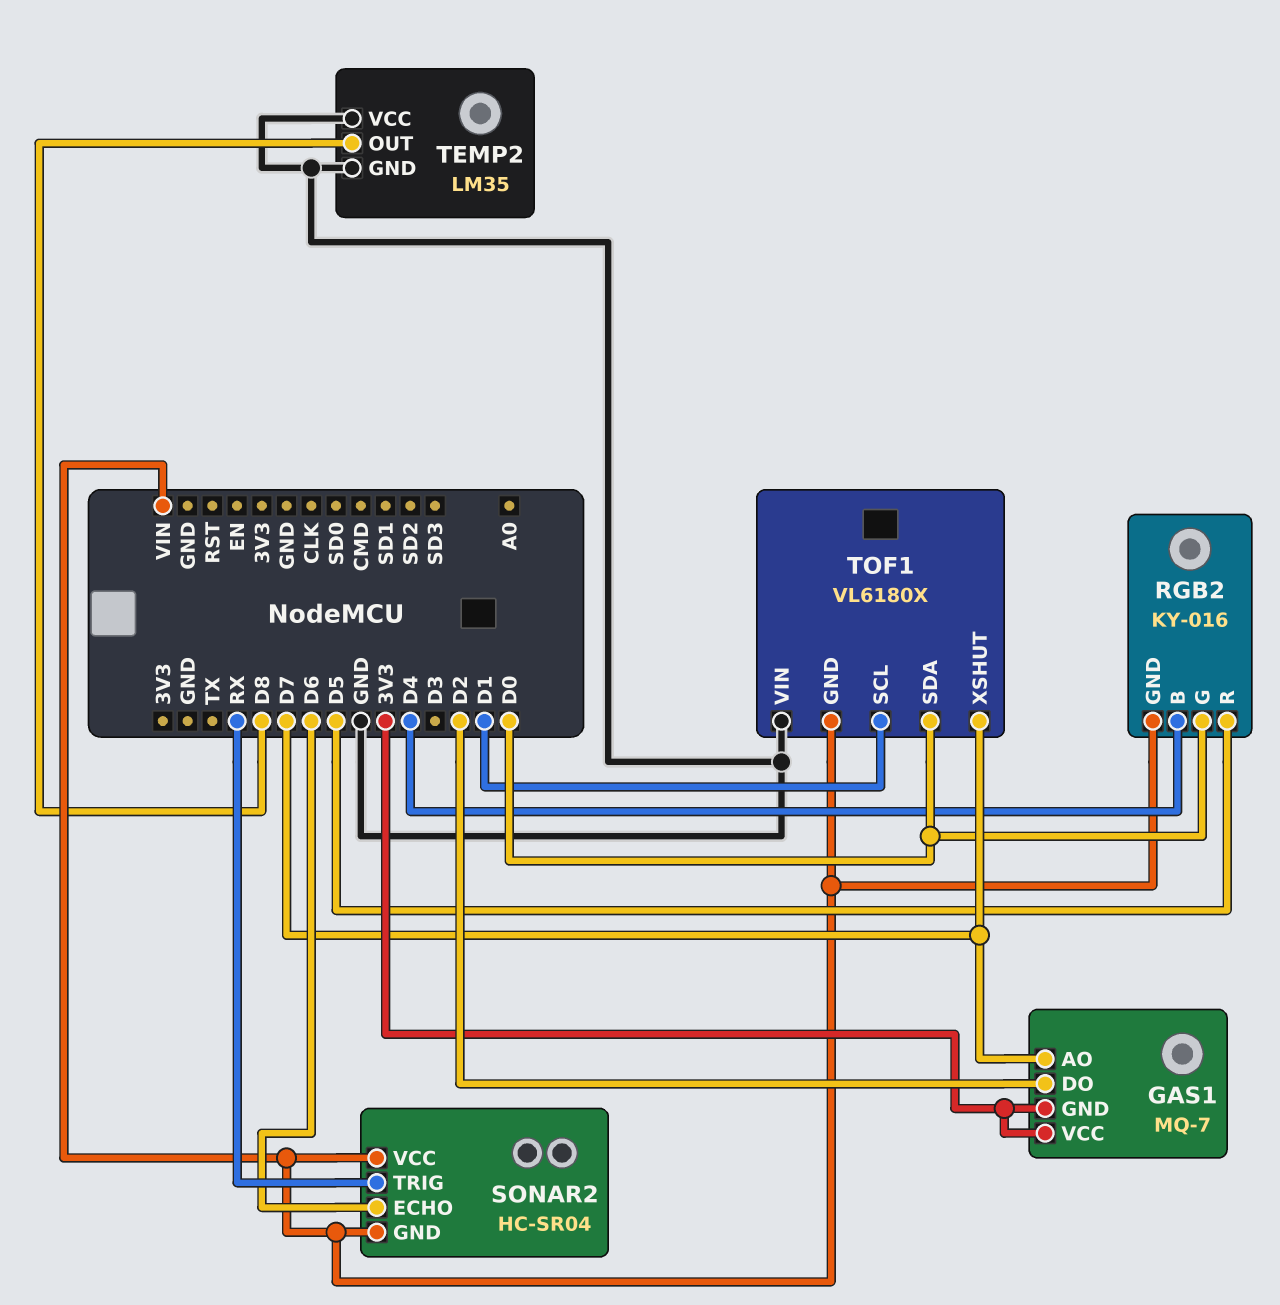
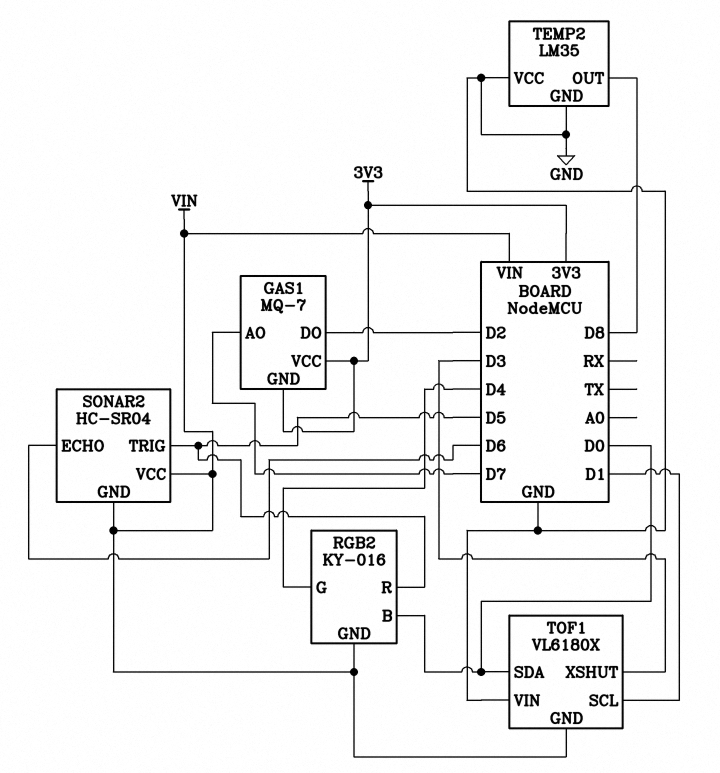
RGB2 pin B: D4 -> D0
RGB2 pin G: D0 -> D4
SONAR2 pin TRIG: RX -> D5
TOF1 pin XSHUT: D7 -> D3

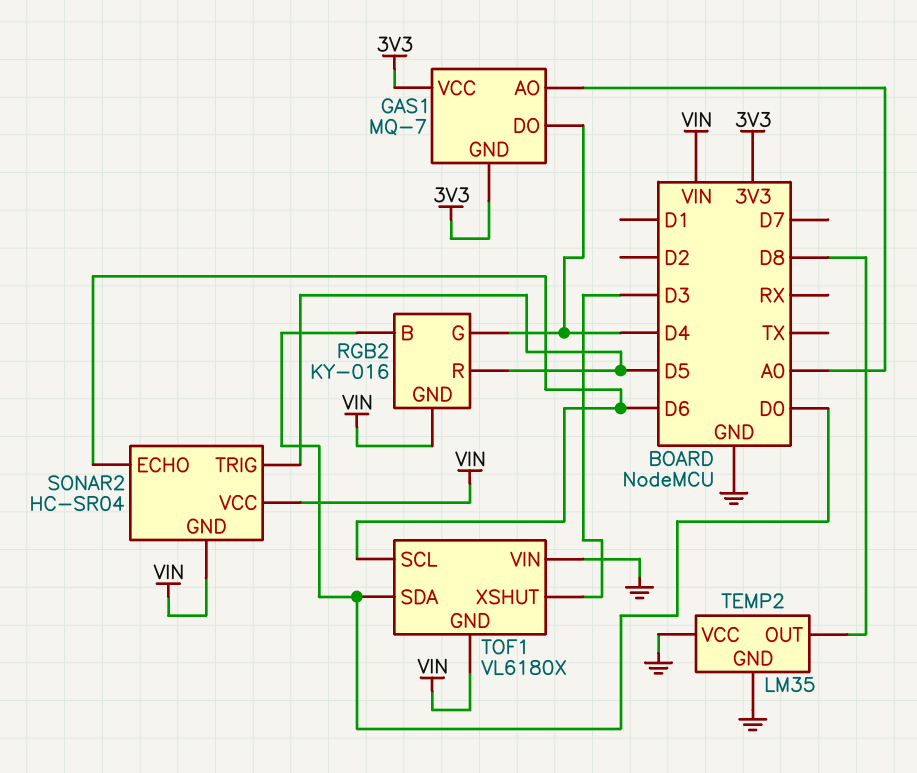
GAS1 pin AO: D7 -> A0
GAS1 pin DO: D2 -> D4
TOF1 pin SCL: D1 -> D6

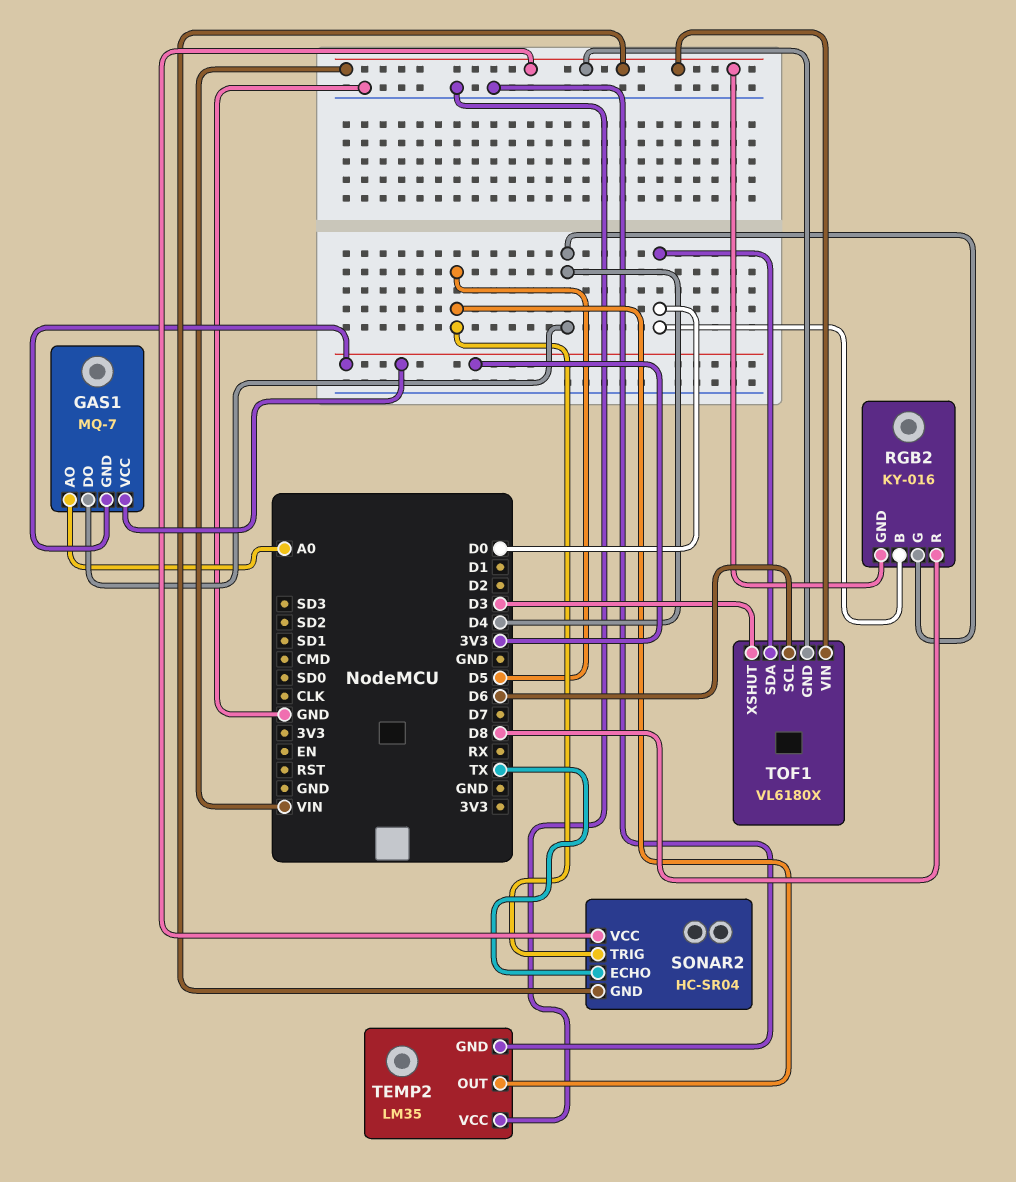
RGB2 pin R: D5 -> D8
SONAR2 pin ECHO: D6 -> TX
TEMP2 pin OUT: D8 -> D5
TOF1 pin VIN: GND -> VIN

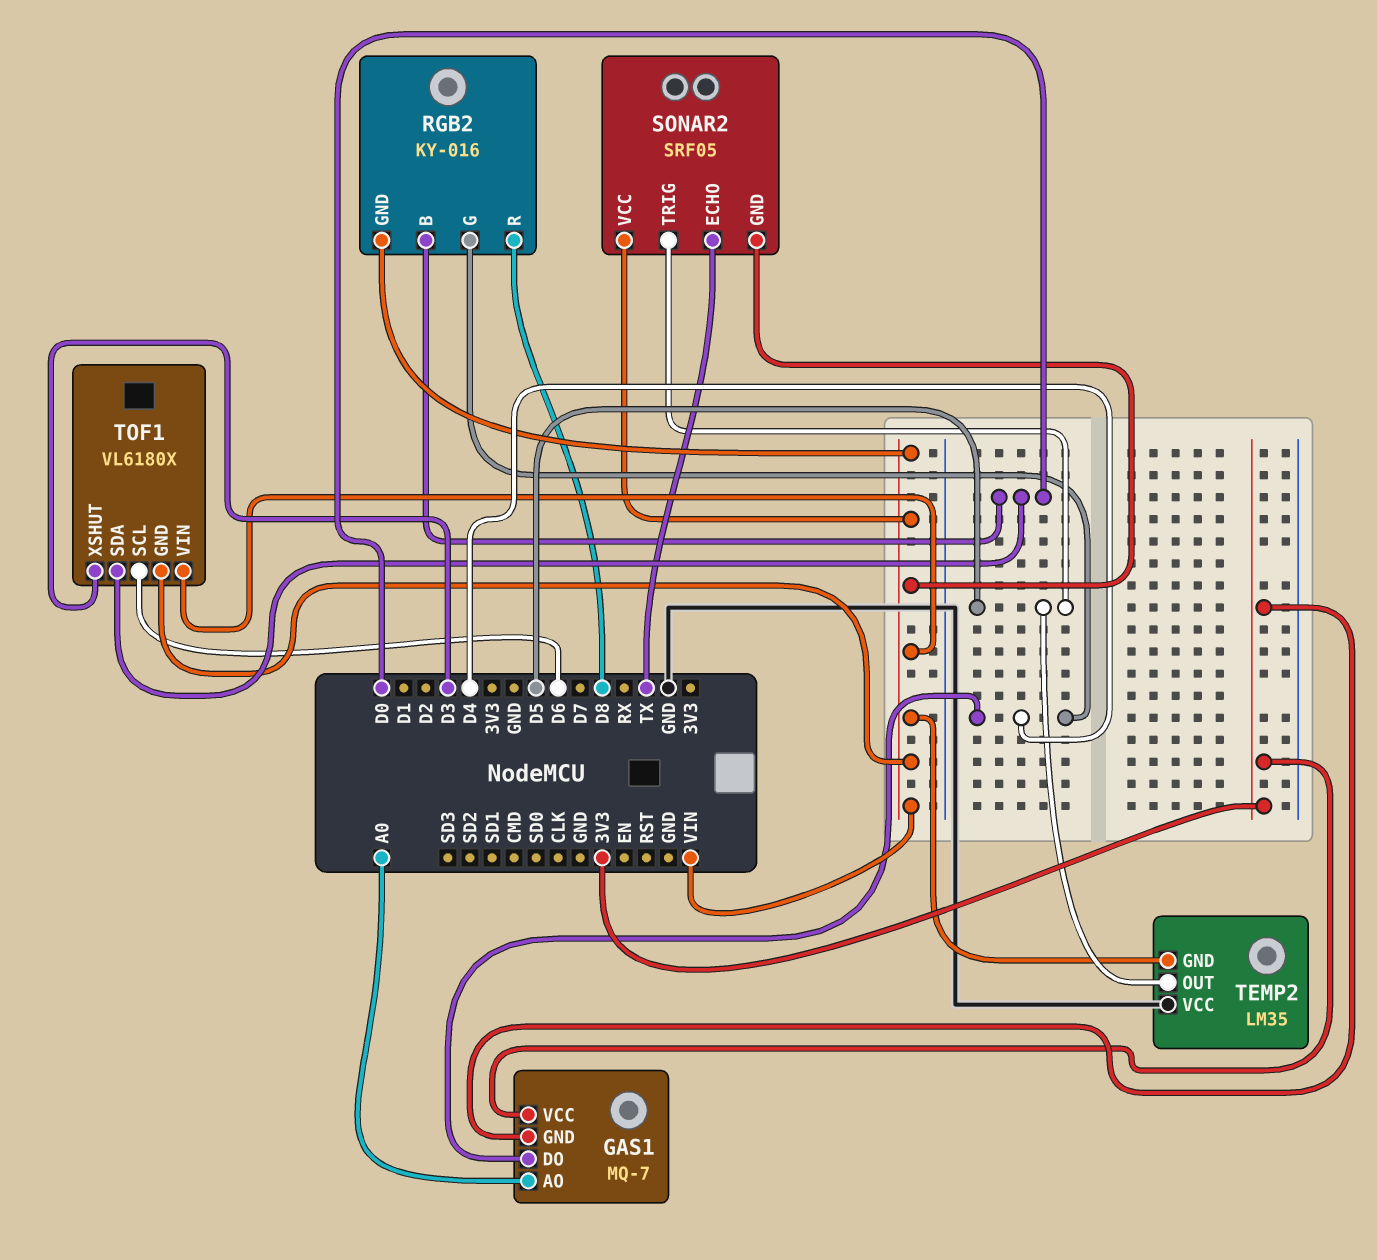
SONAR2: HC-SR04 -> SRF05
TEMP2 pin GND: GND -> VIN

